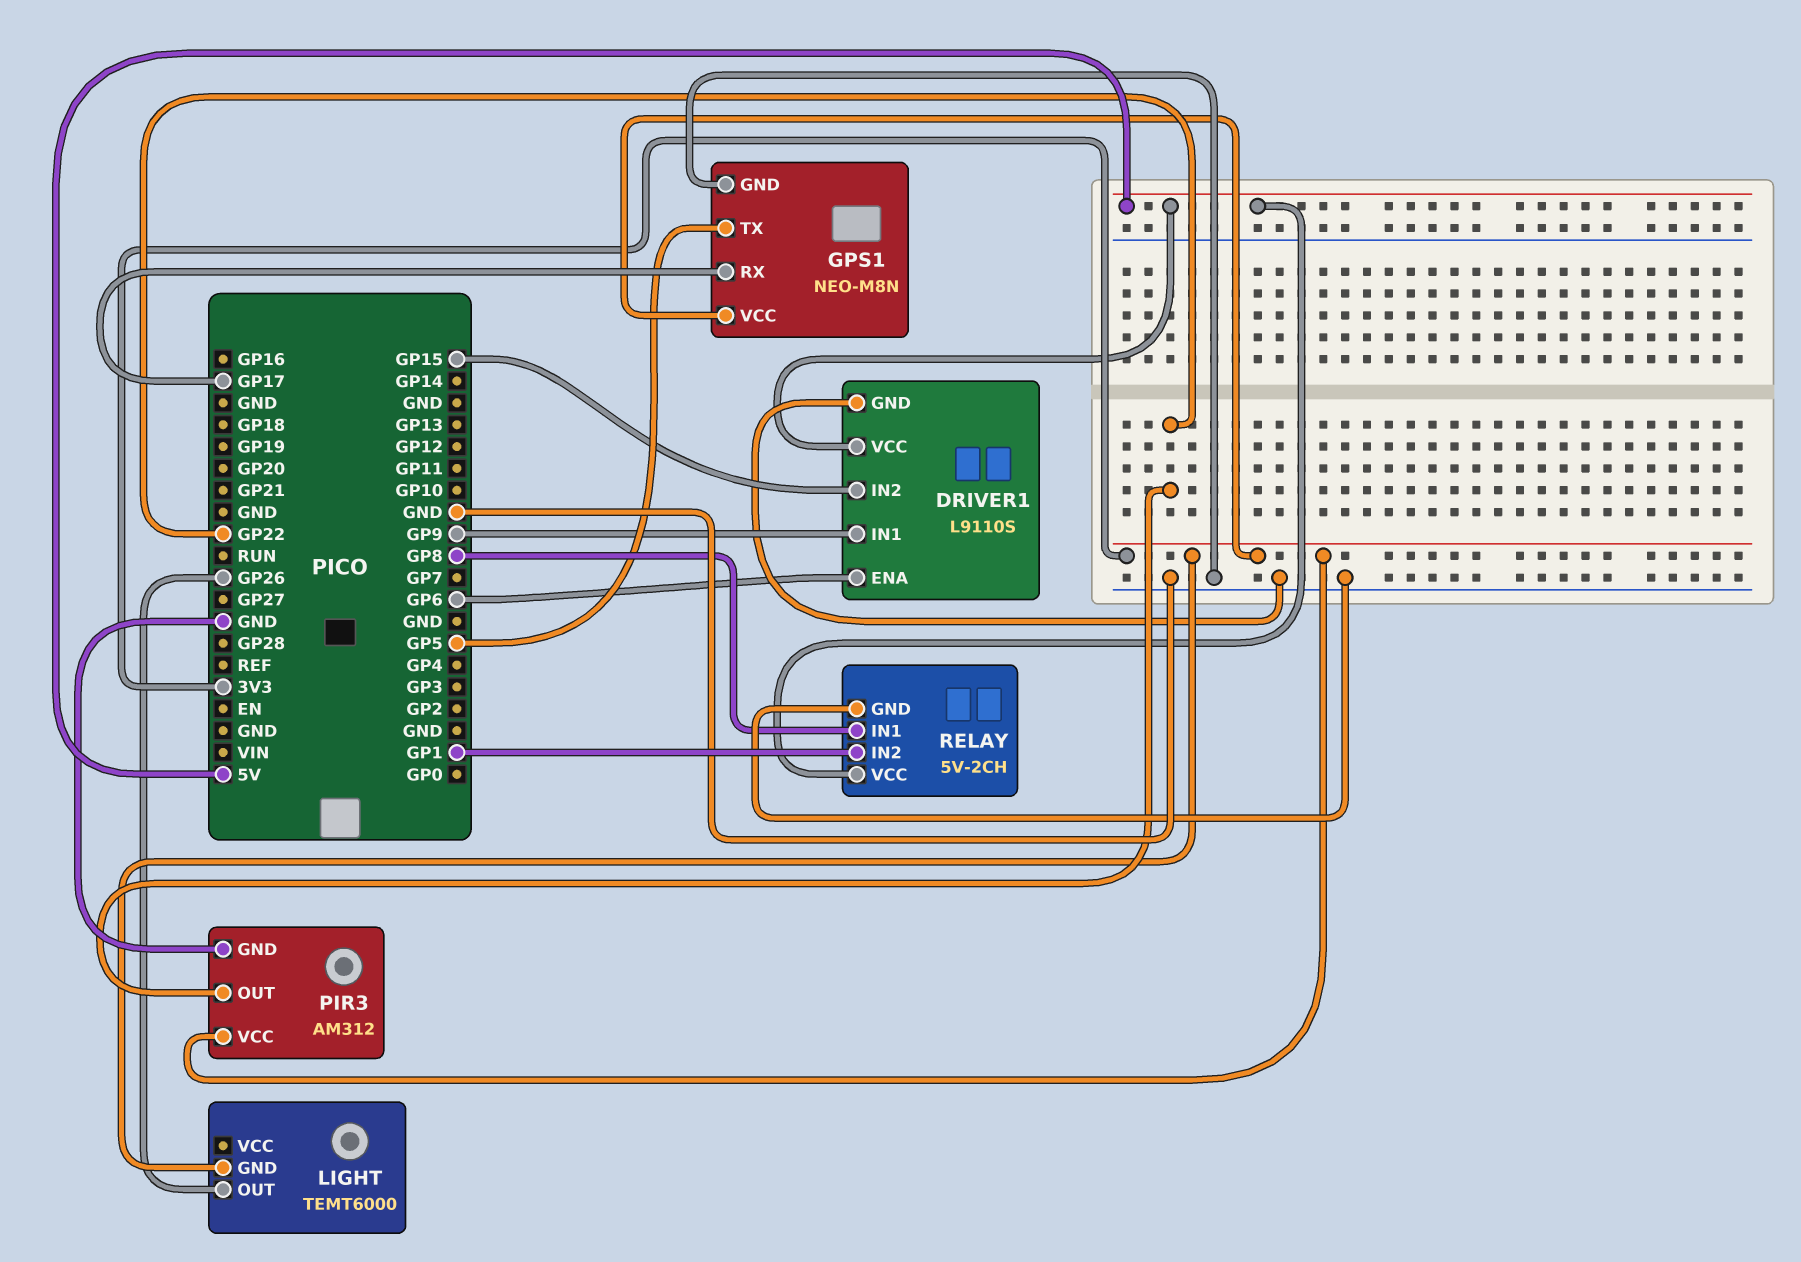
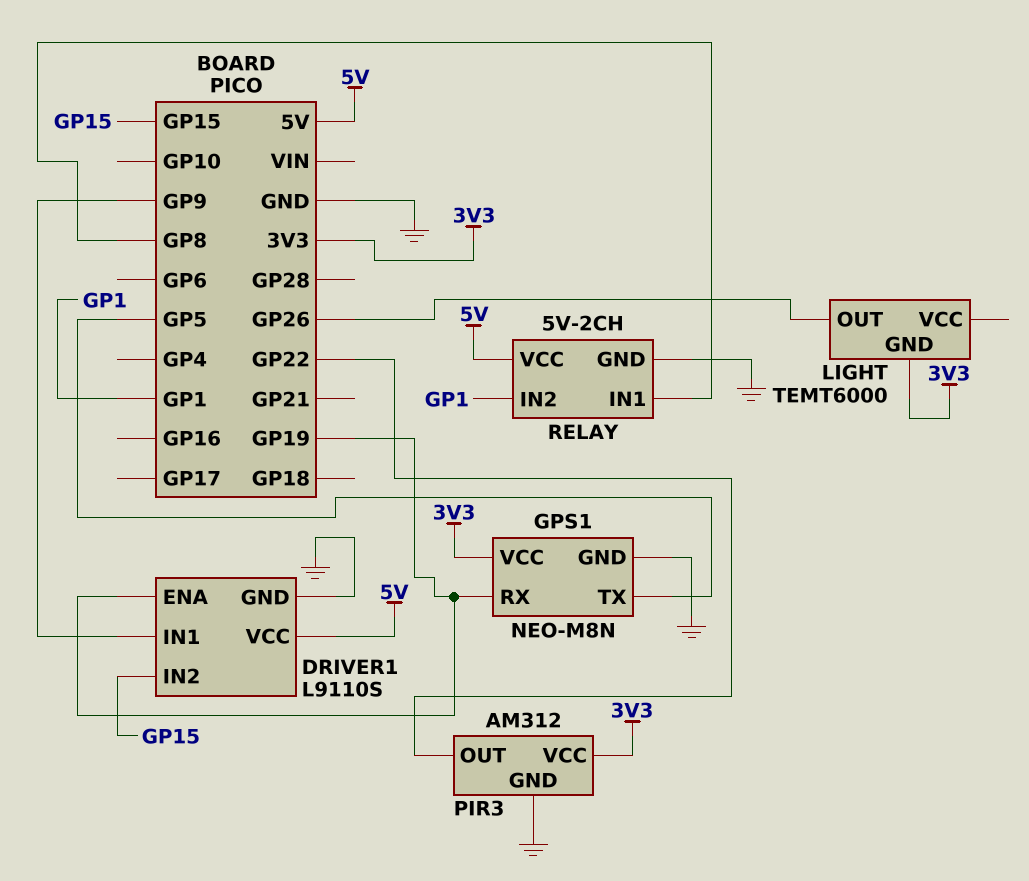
DRIVER1 pin ENA: GP6 -> GP19
GPS1 pin RX: GP17 -> GP19

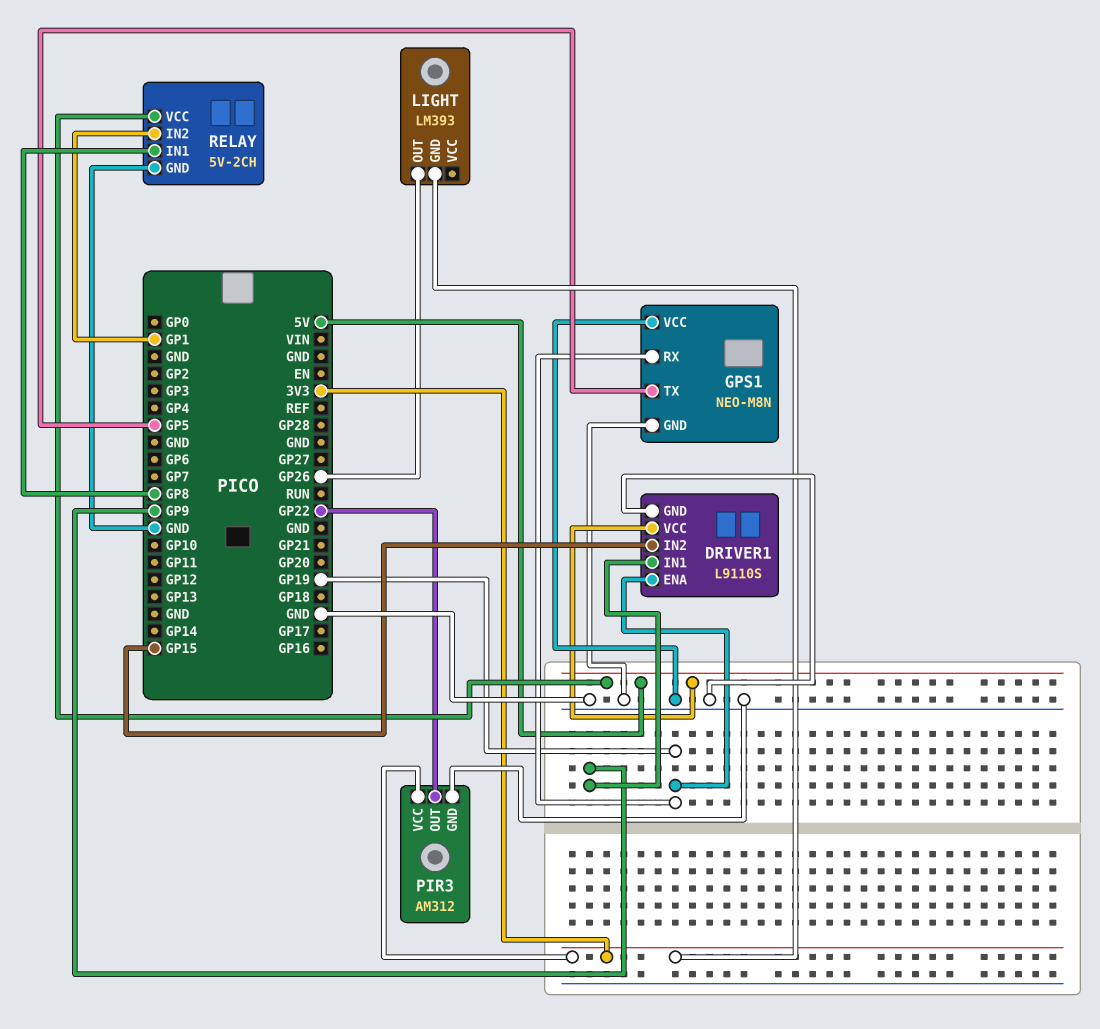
GPS1 pin VCC: 3V3 -> GND
LIGHT: TEMT6000 -> LM393

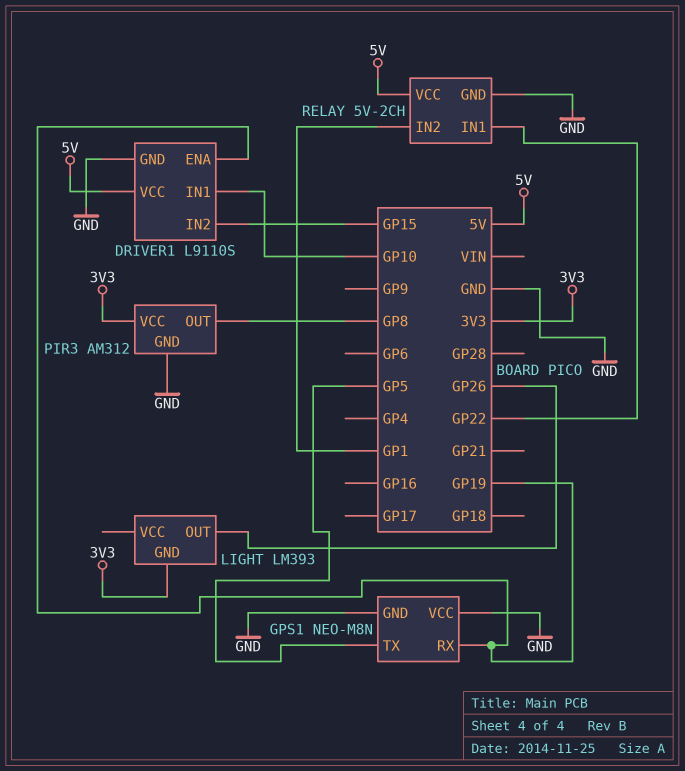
DRIVER1 pin IN1: GP9 -> GP10
PIR3 pin OUT: GP22 -> GP8
RELAY pin IN1: GP8 -> GP22

